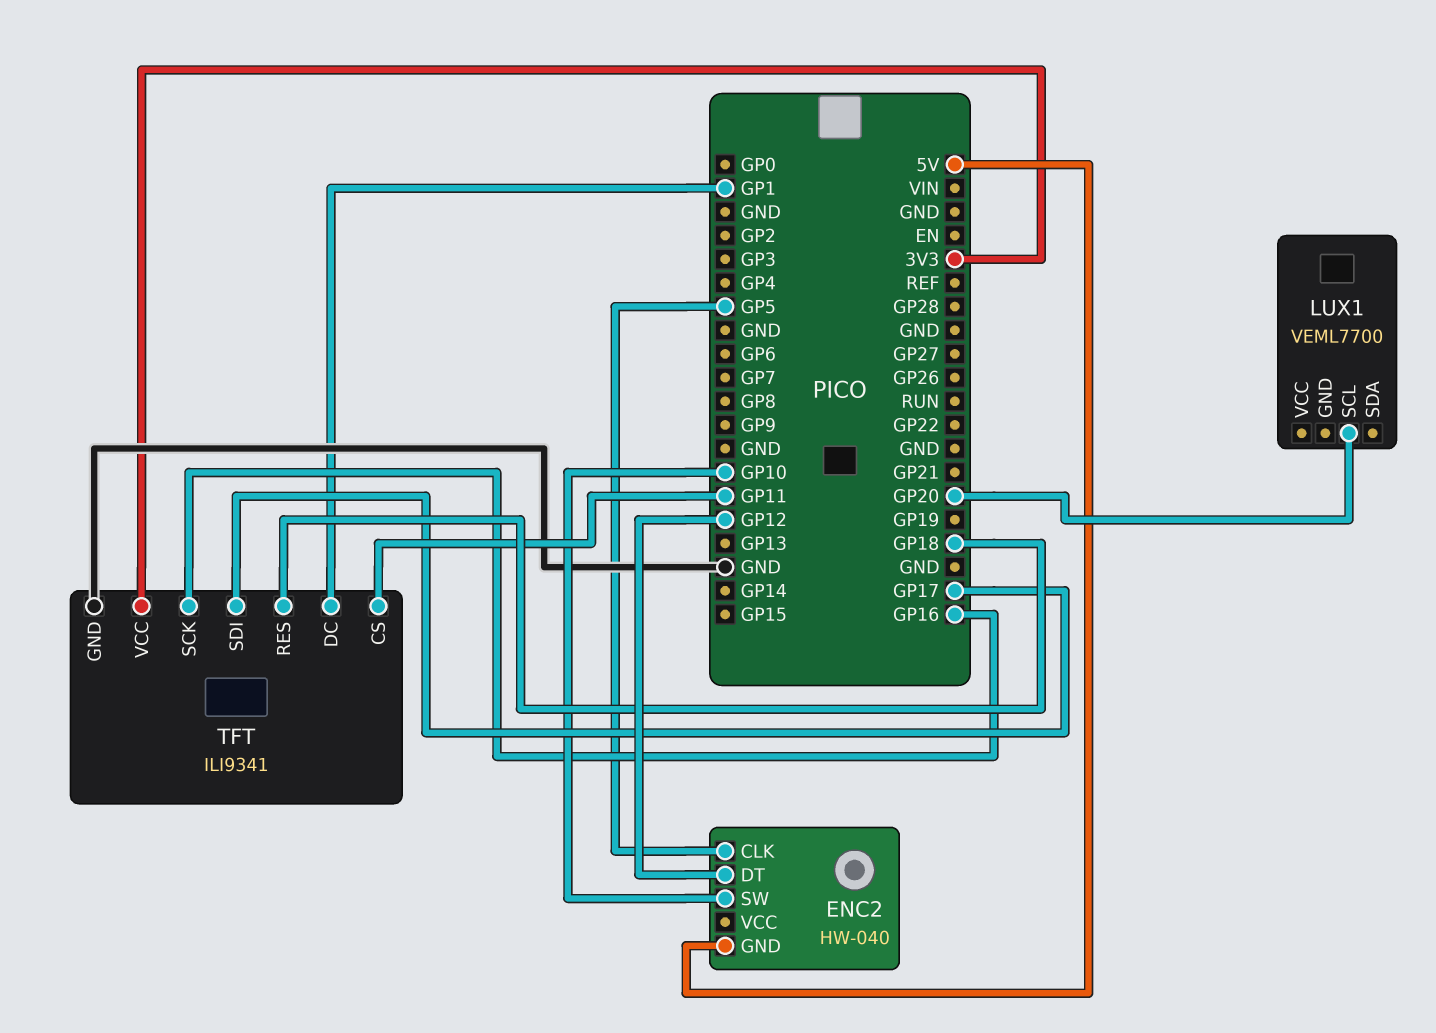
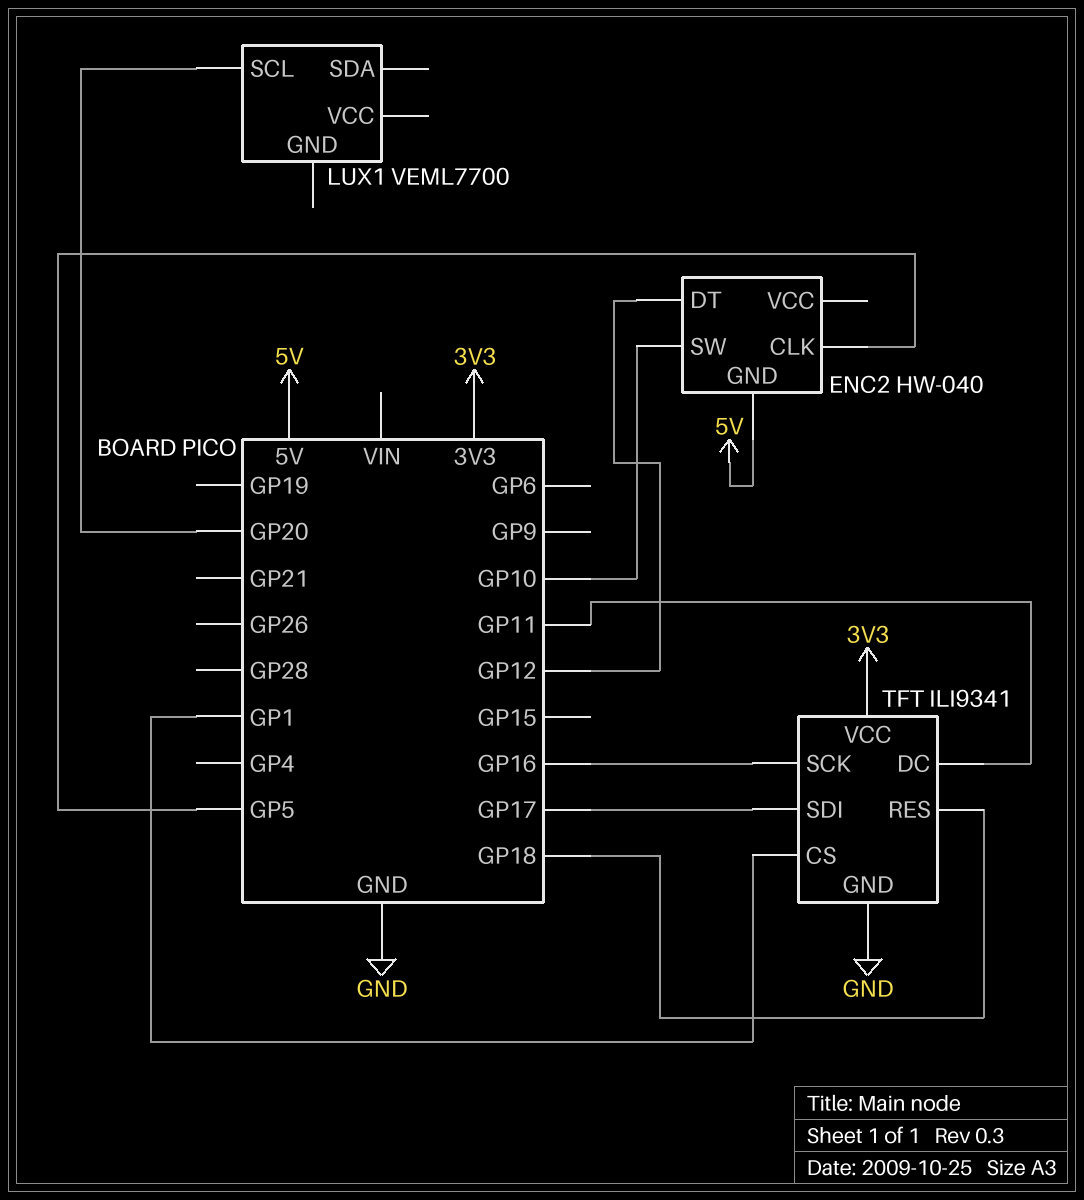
TFT pin CS: GP11 -> GP1
TFT pin DC: GP1 -> GP11

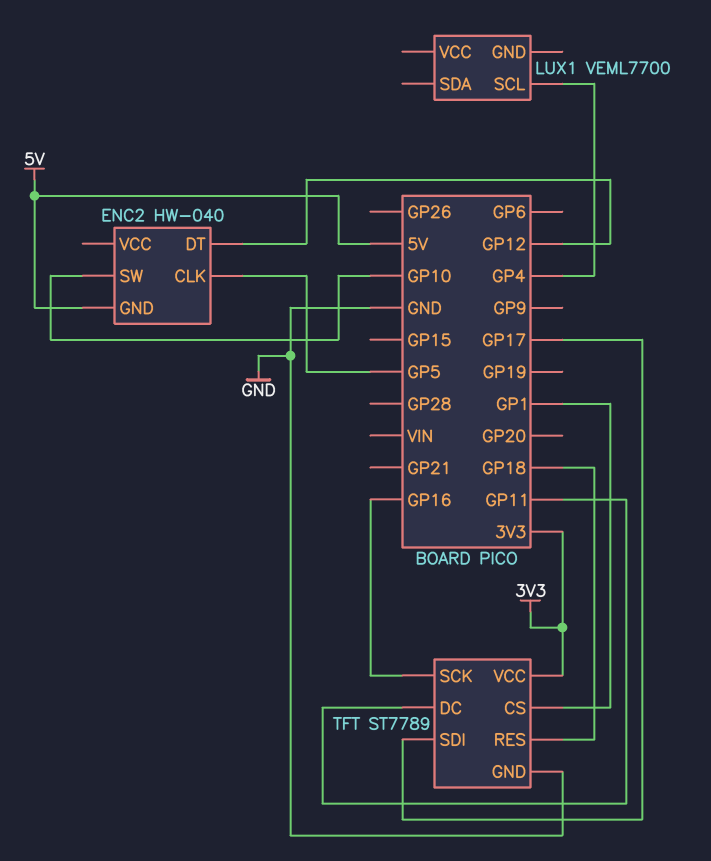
LUX1 pin SCL: GP20 -> GP4
TFT: ILI9341 -> ST7789

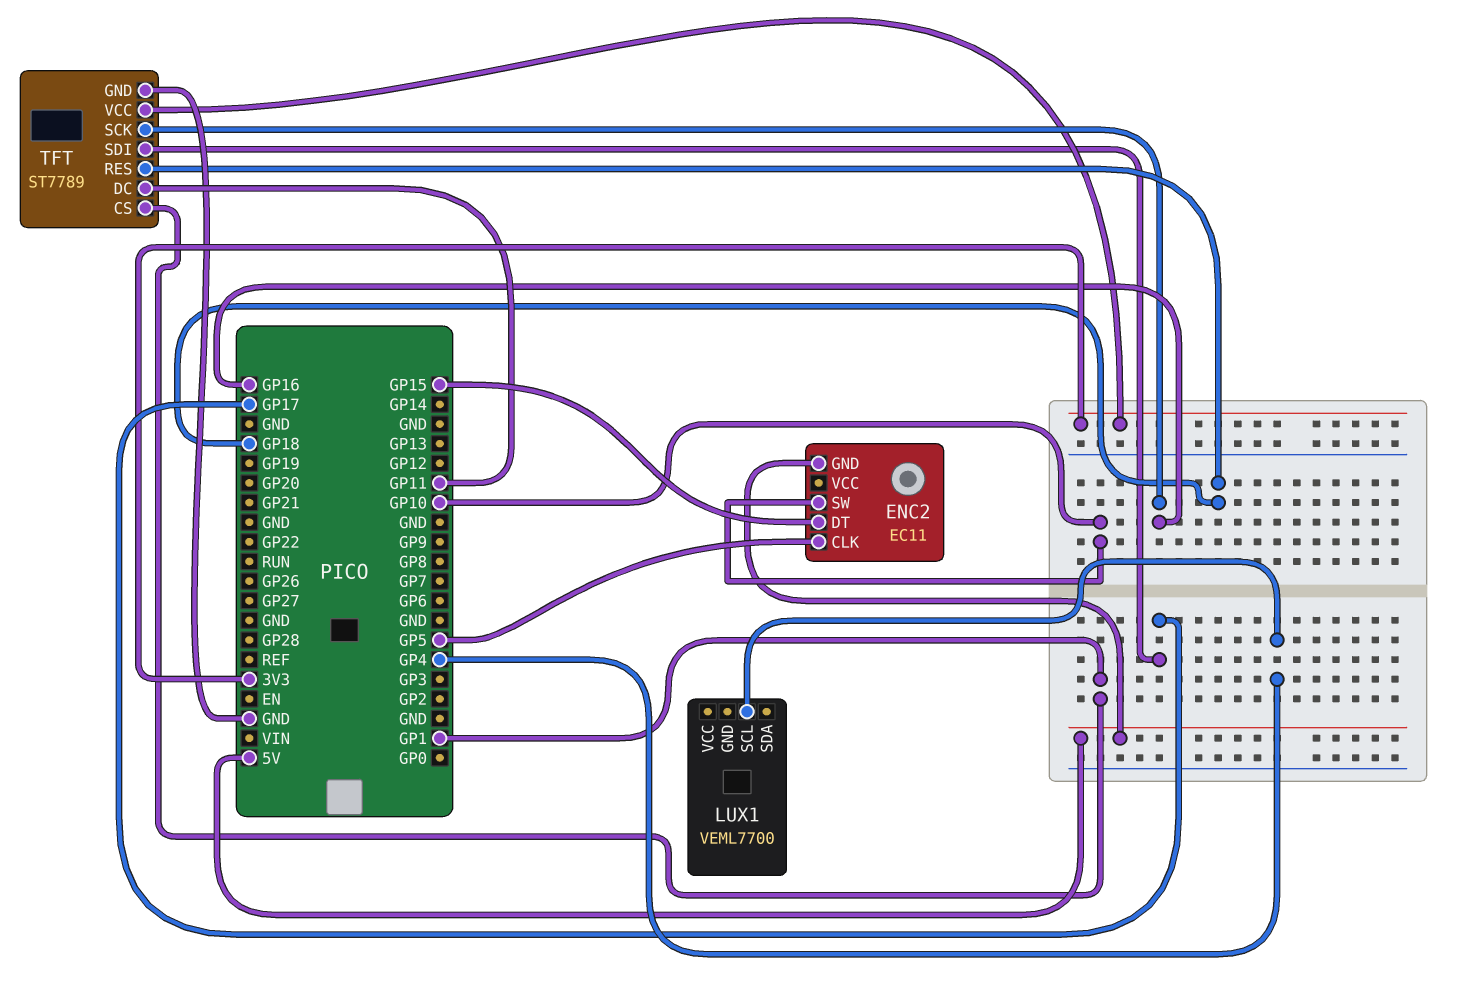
ENC2: HW-040 -> EC11
ENC2 pin DT: GP12 -> GP15

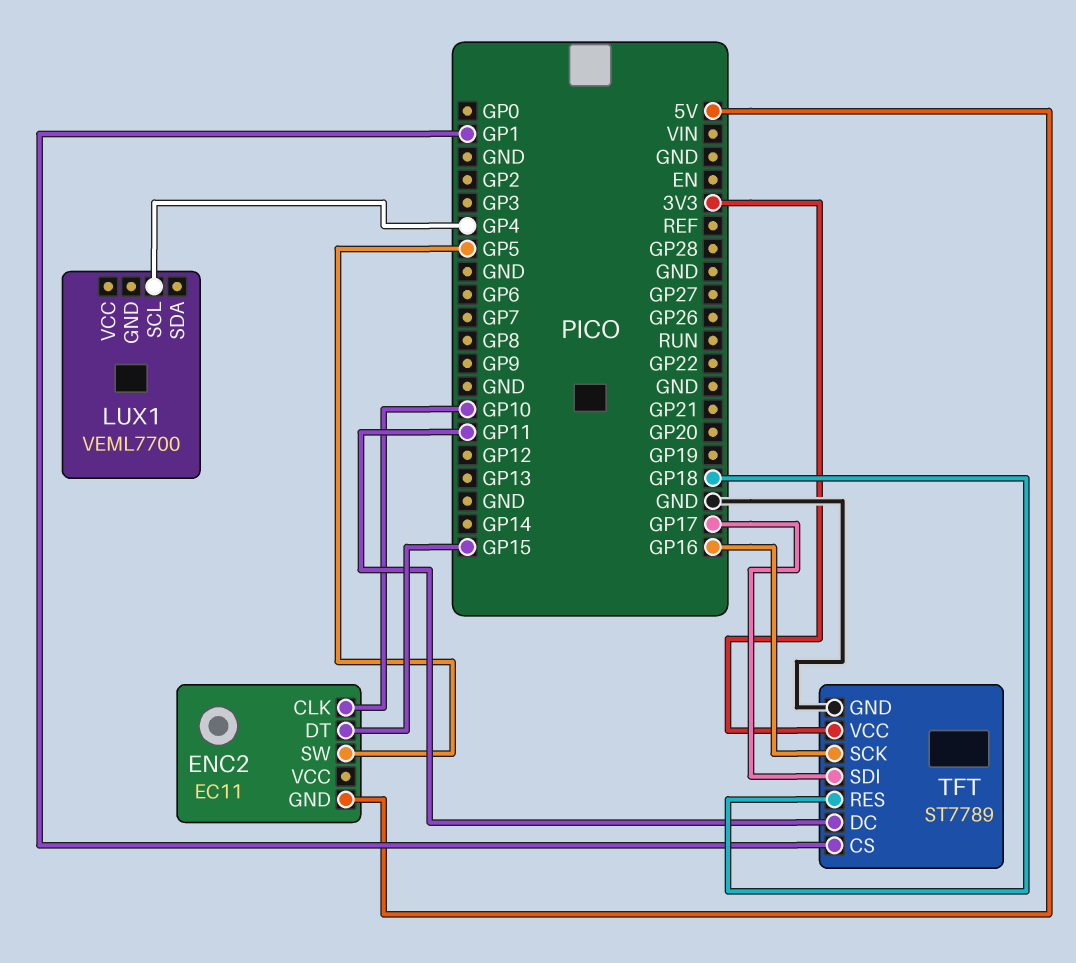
ENC2 pin CLK: GP5 -> GP10
ENC2 pin SW: GP10 -> GP5

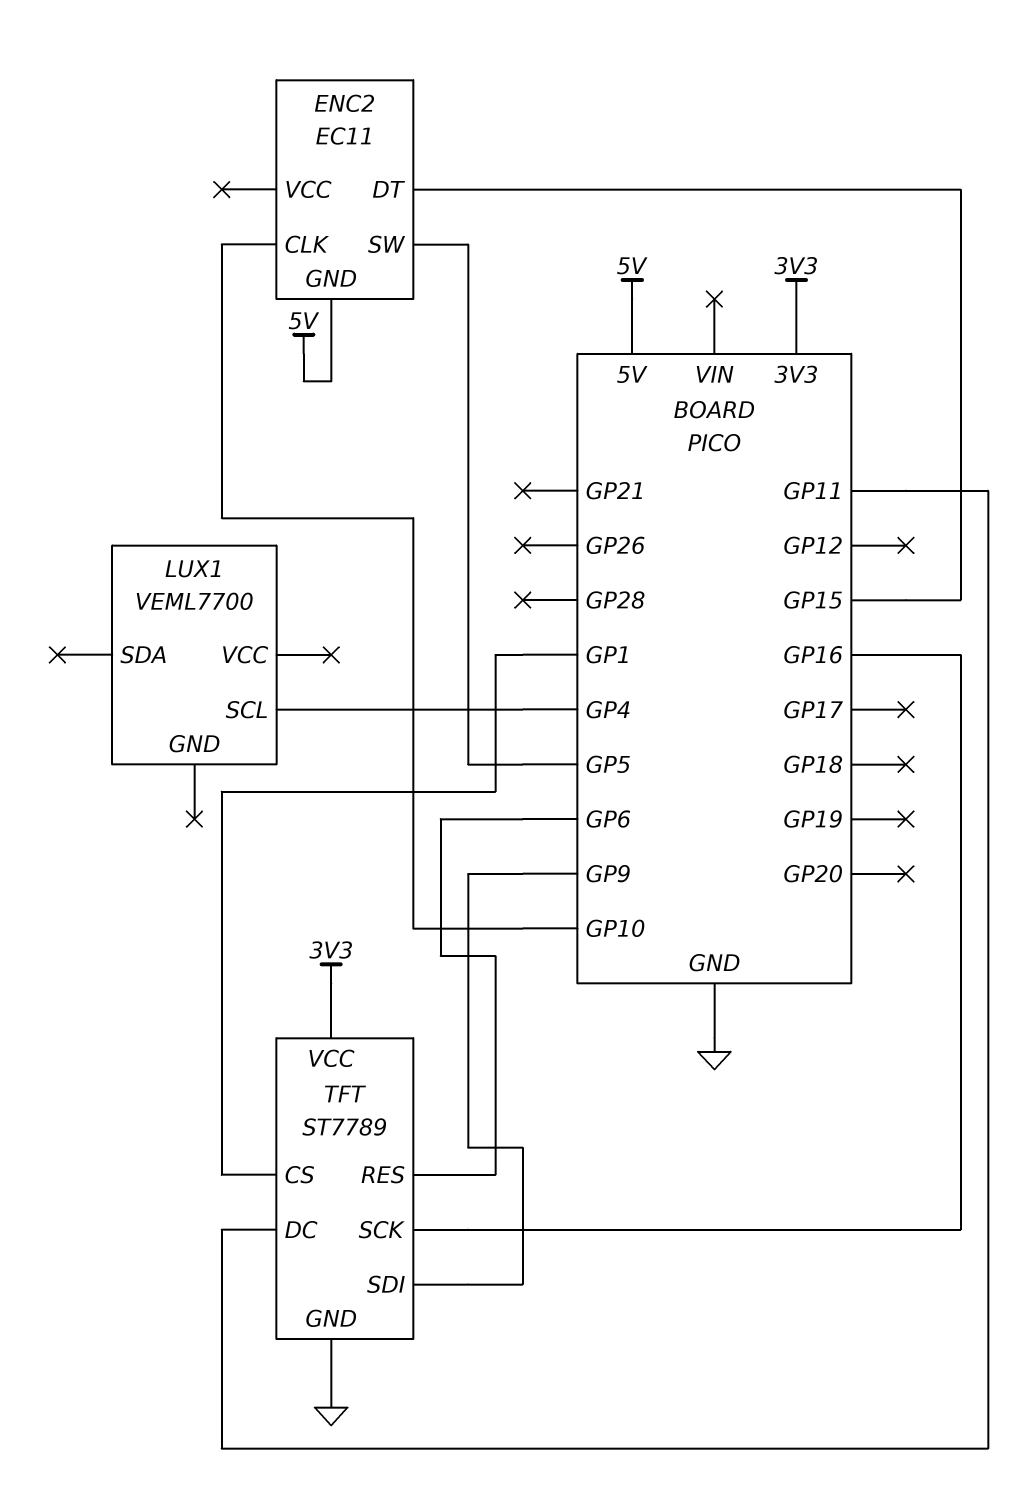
TFT pin RES: GP18 -> GP6
TFT pin SDI: GP17 -> GP9

